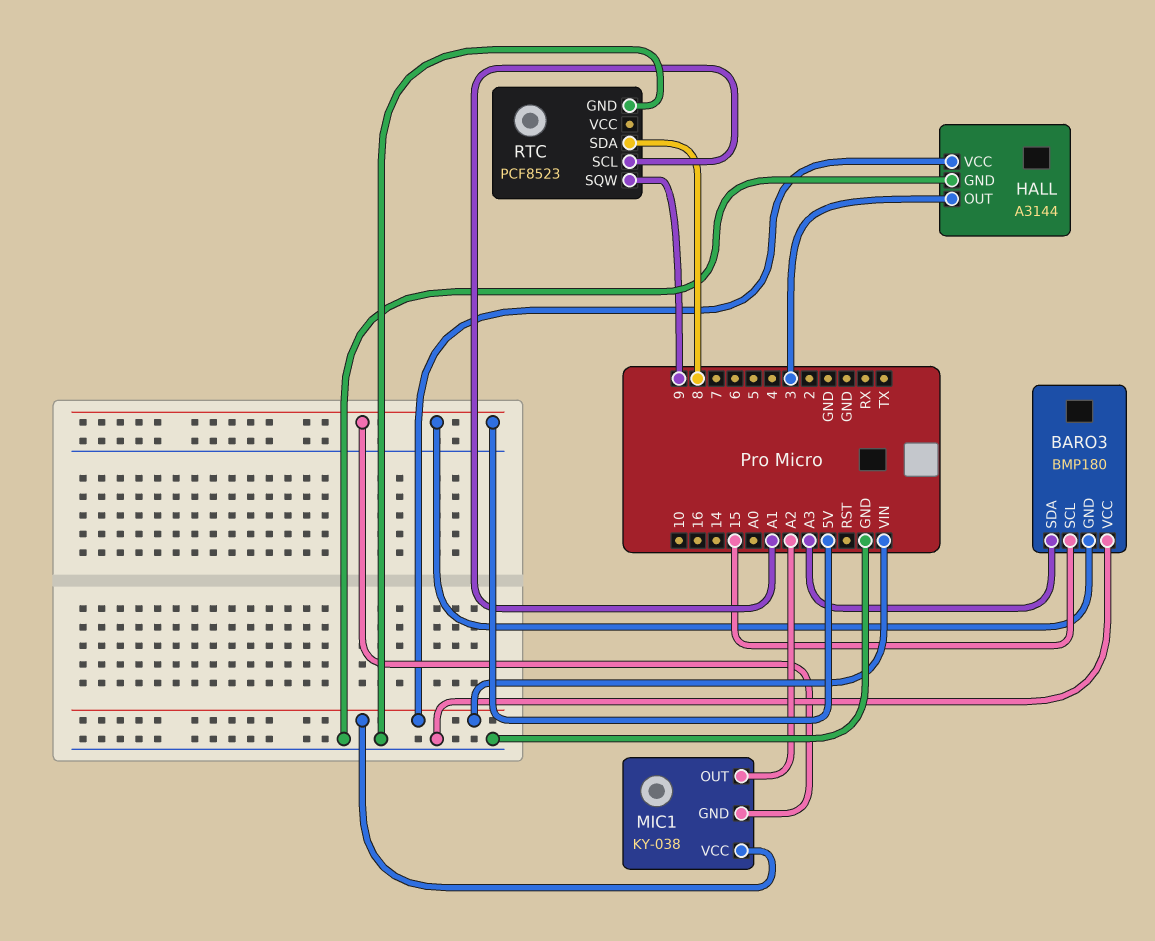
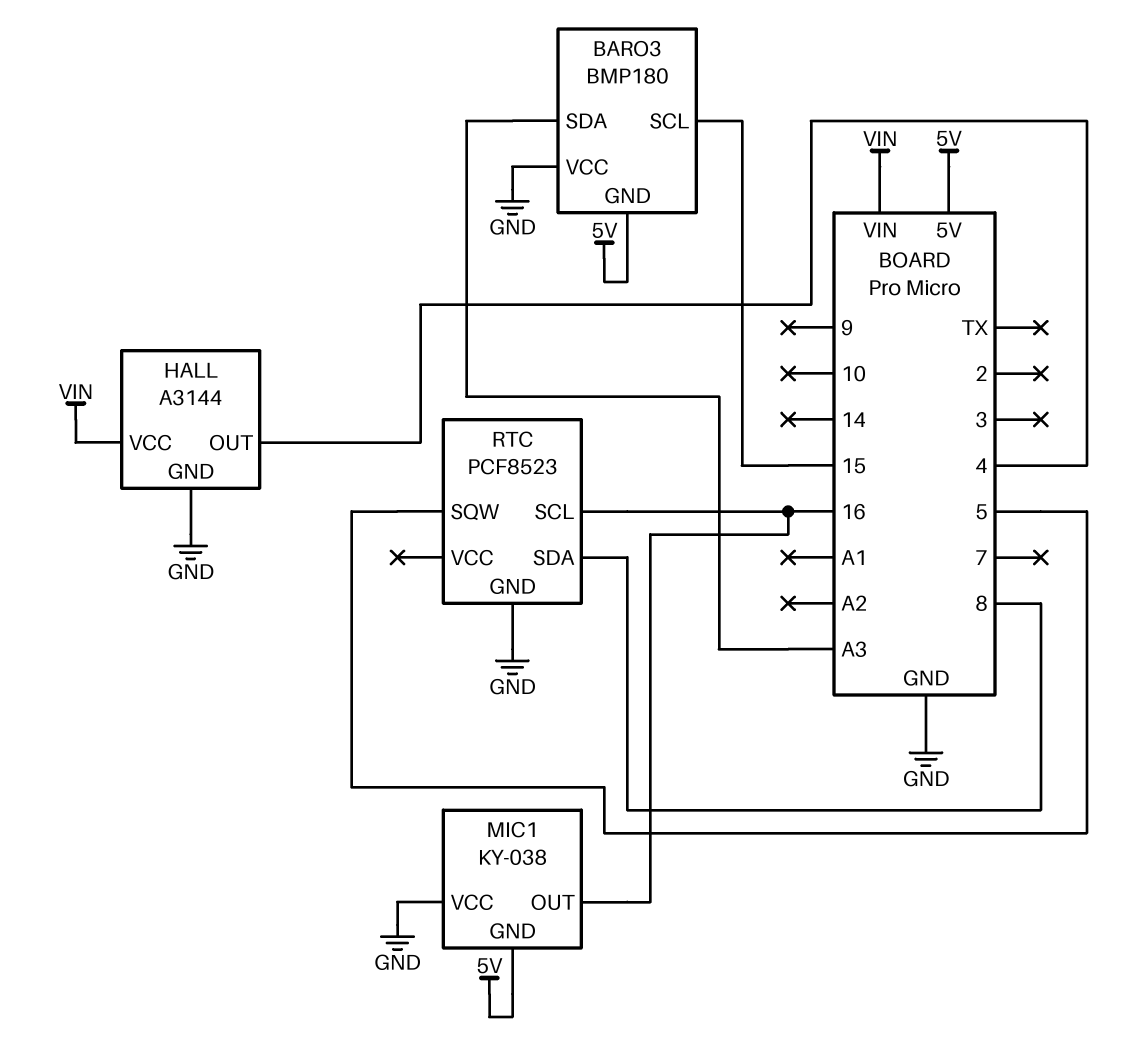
HALL pin OUT: 3 -> 4
MIC1 pin OUT: A2 -> 16
MIC1 pin VCC: VIN -> GND
RTC pin SCL: A1 -> 16
RTC pin SQW: 9 -> 5

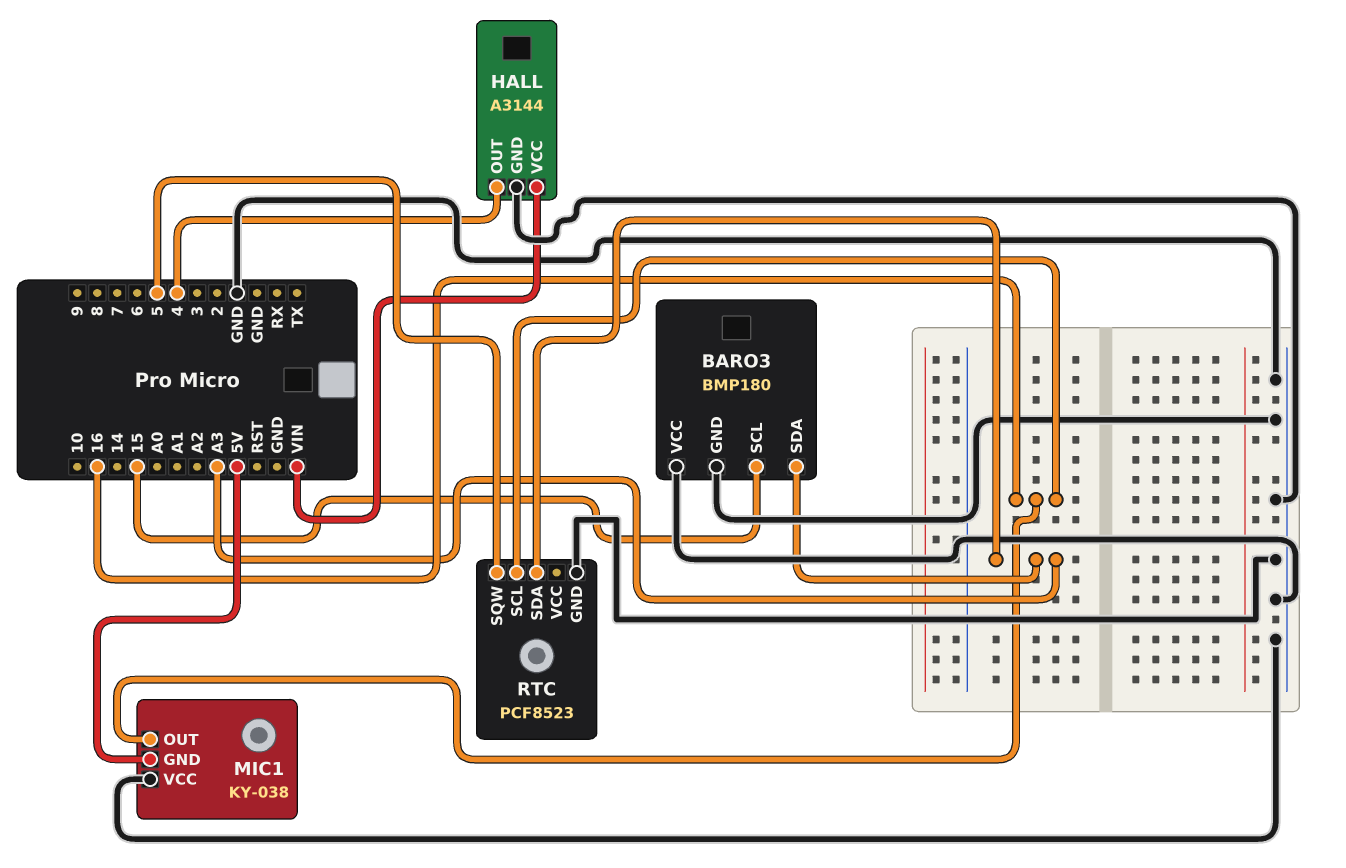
BARO3 pin GND: 5V -> GND
RTC pin SDA: 8 -> A3

